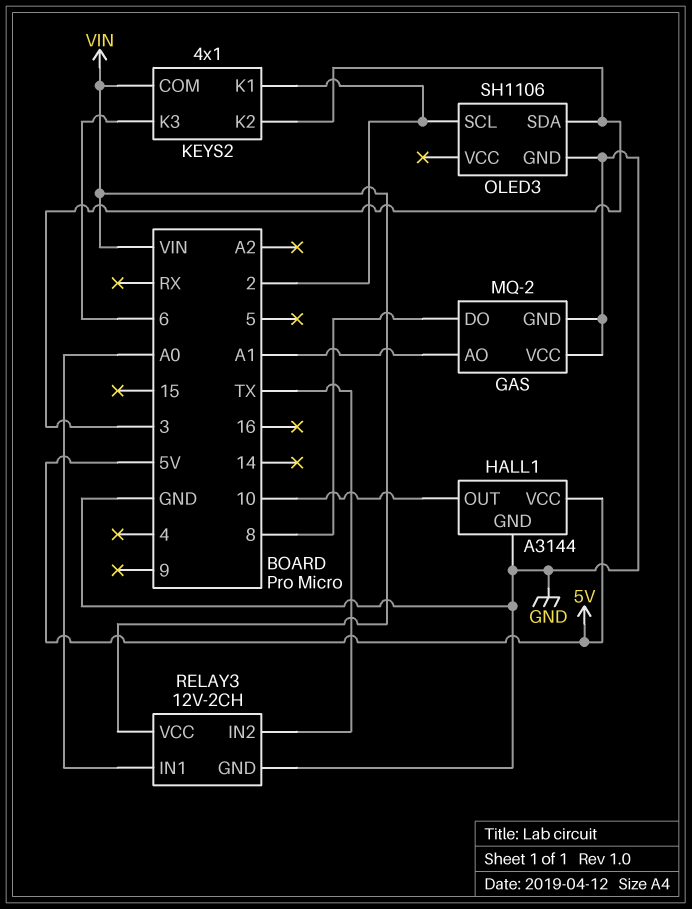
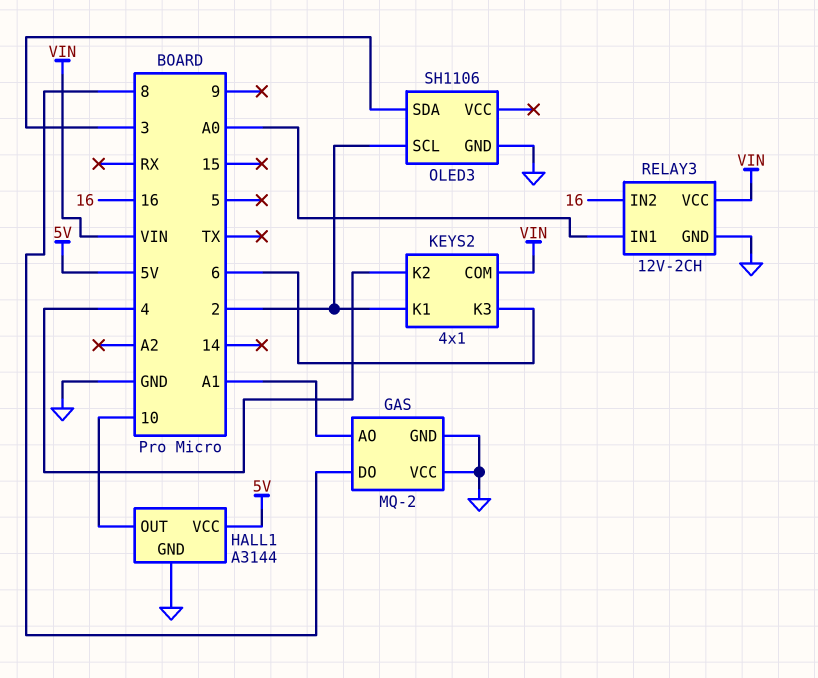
KEYS2 pin K2: 3 -> 4
RELAY3 pin IN2: TX -> 16

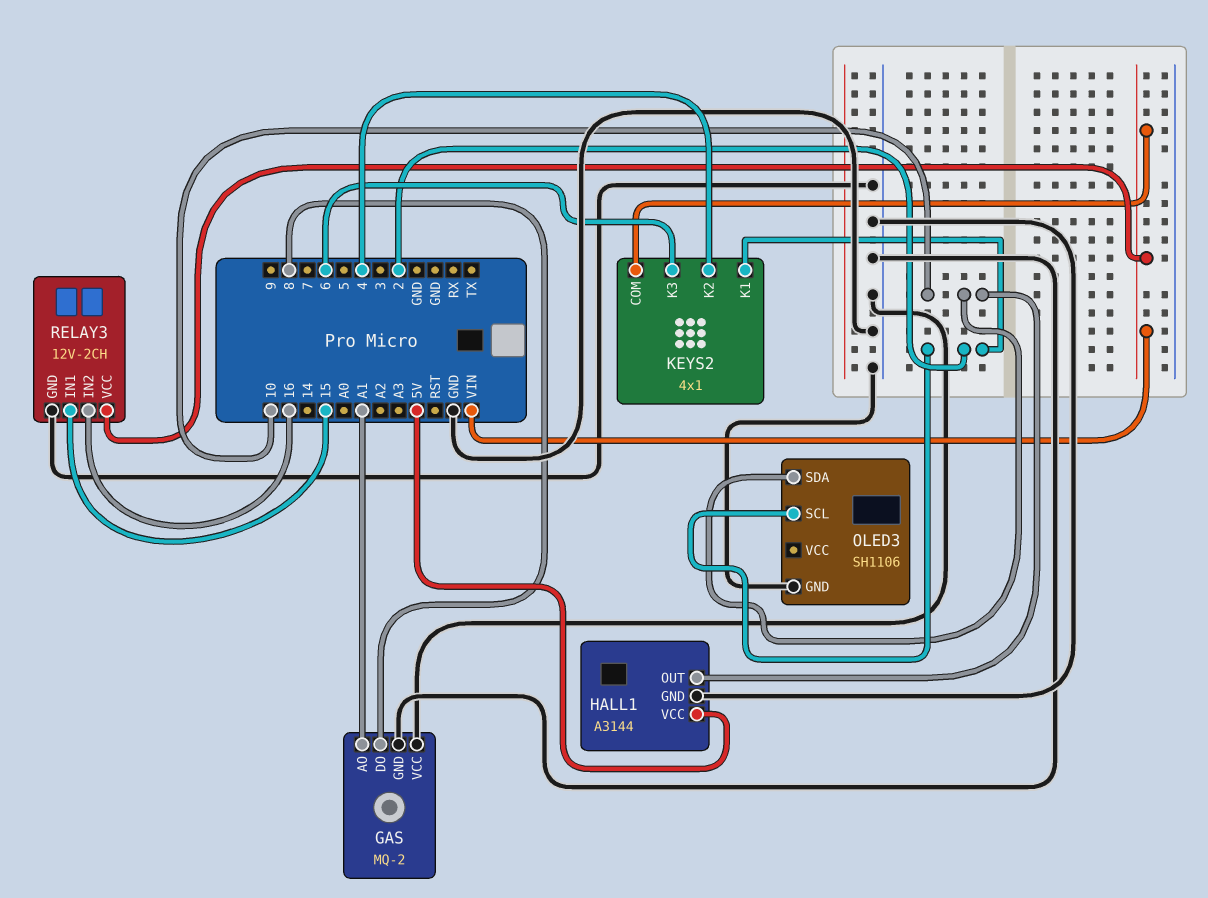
OLED3 pin SDA: 3 -> 10
RELAY3 pin IN1: A0 -> 15

